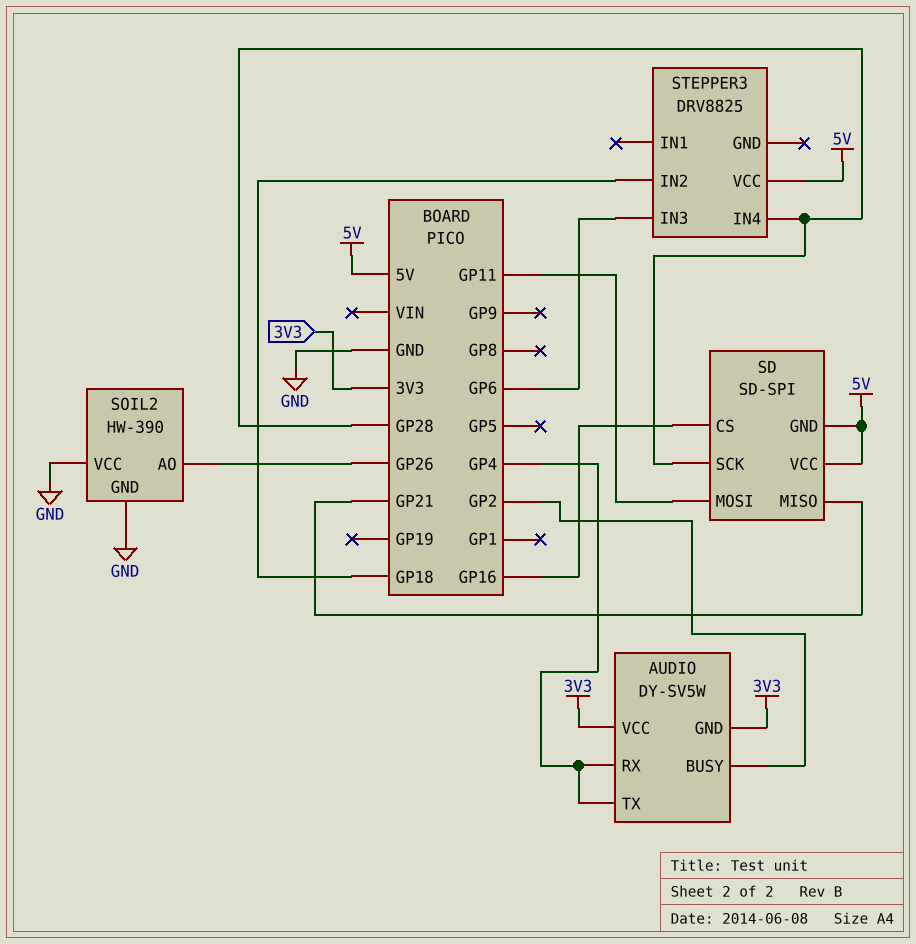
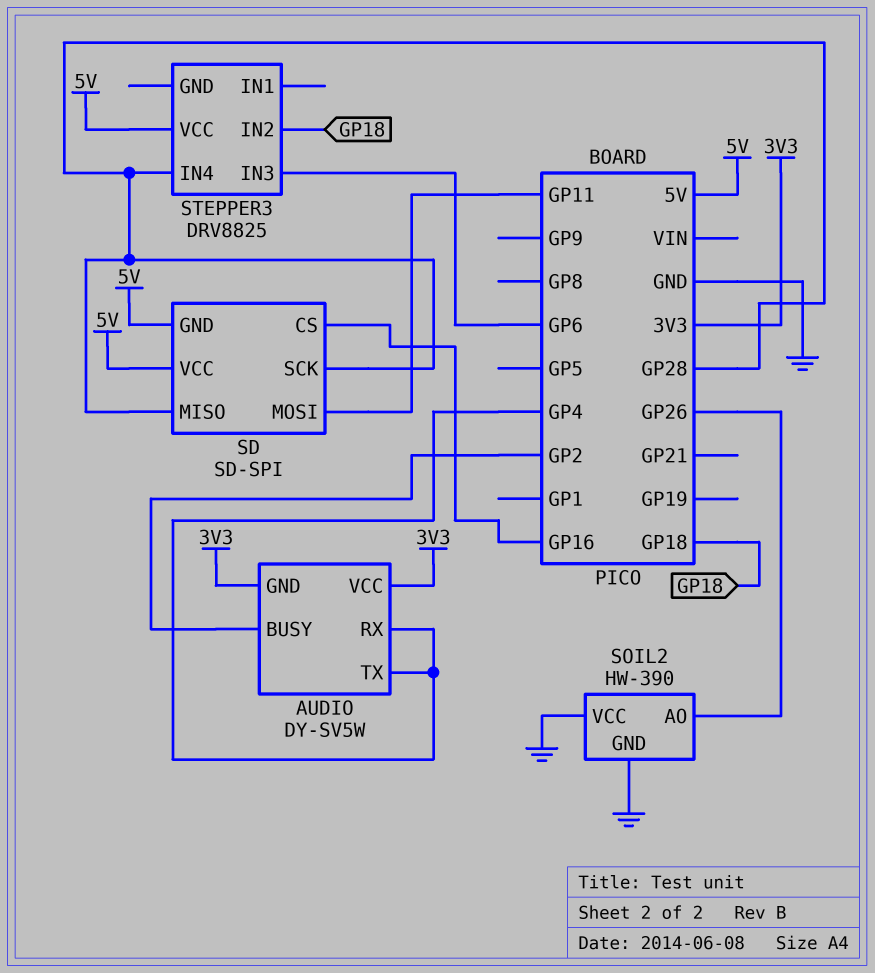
SD pin MISO: GP21 -> GP28

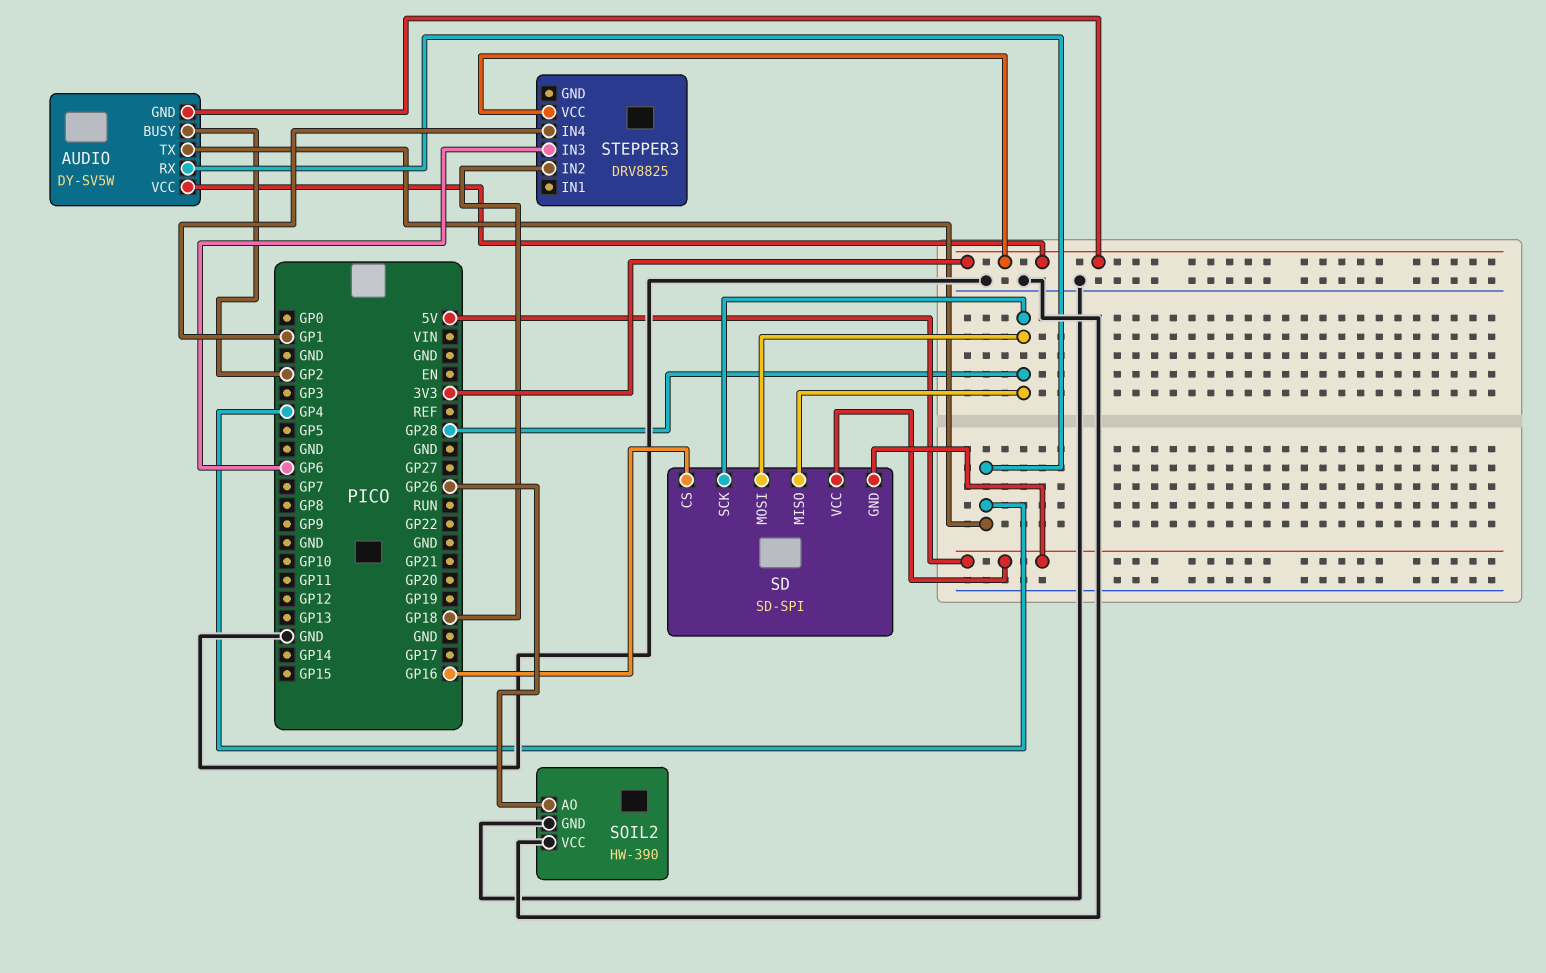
SD pin MOSI: GP11 -> GP28
STEPPER3 pin IN4: GP28 -> GP1
STEPPER3 pin VCC: 5V -> 3V3

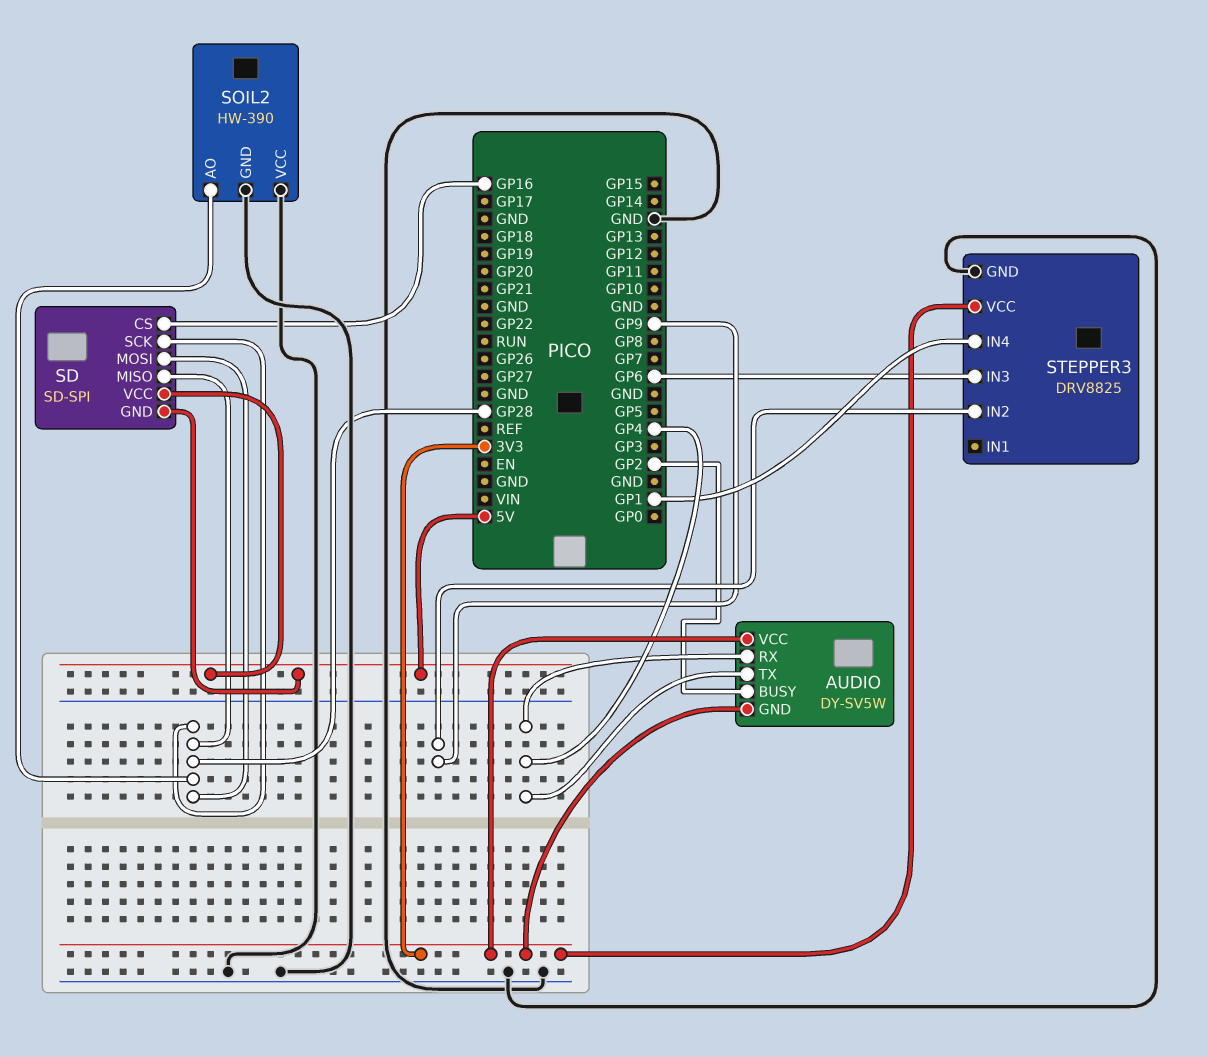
SOIL2 pin AO: GP26 -> GP28
STEPPER3 pin GND: none -> GND
STEPPER3 pin IN2: GP18 -> GP9

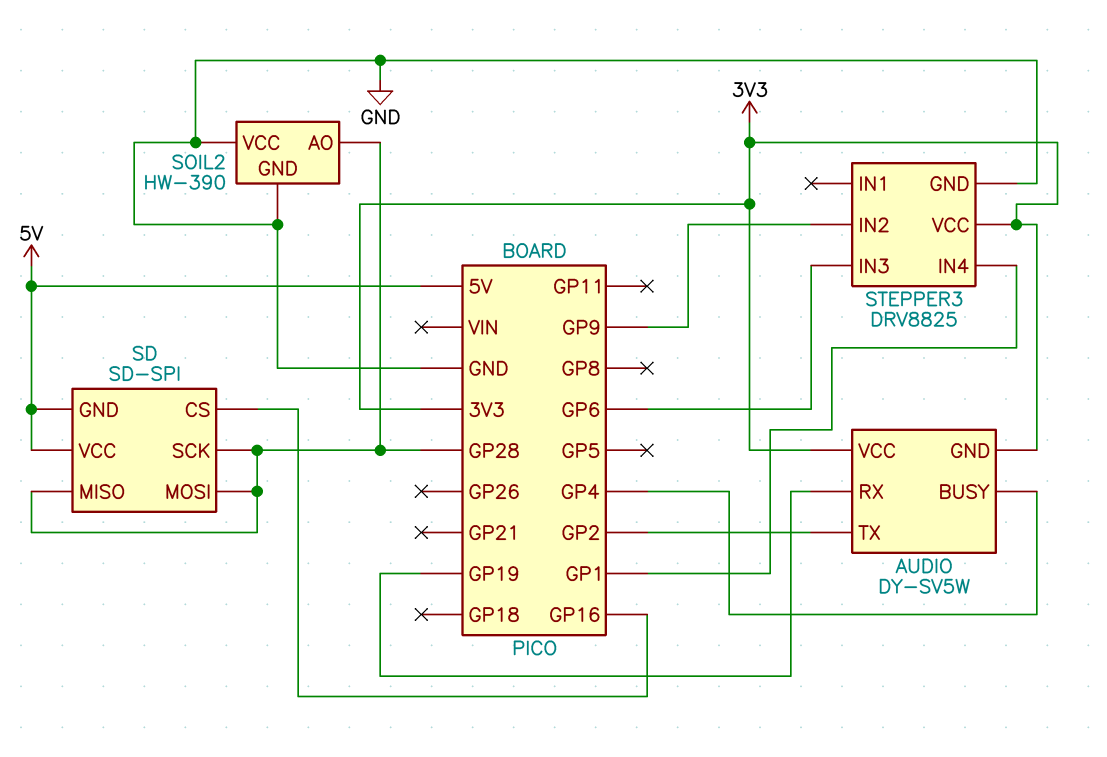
AUDIO pin BUSY: GP2 -> GP4
AUDIO pin RX: GP4 -> GP19
AUDIO pin TX: GP4 -> GP2

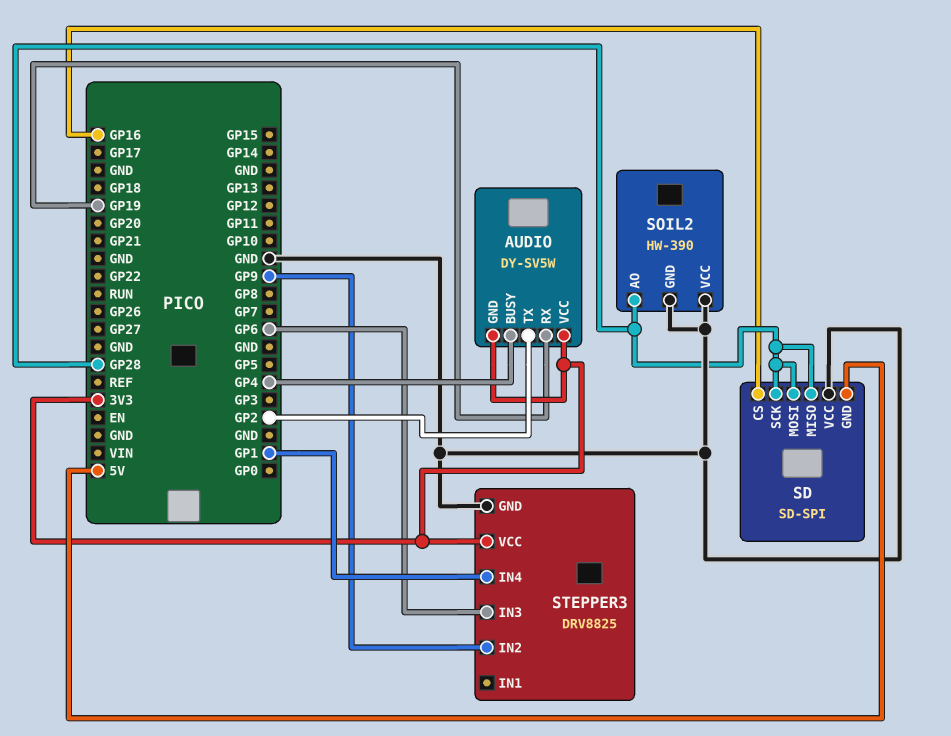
SD pin VCC: 5V -> GND

